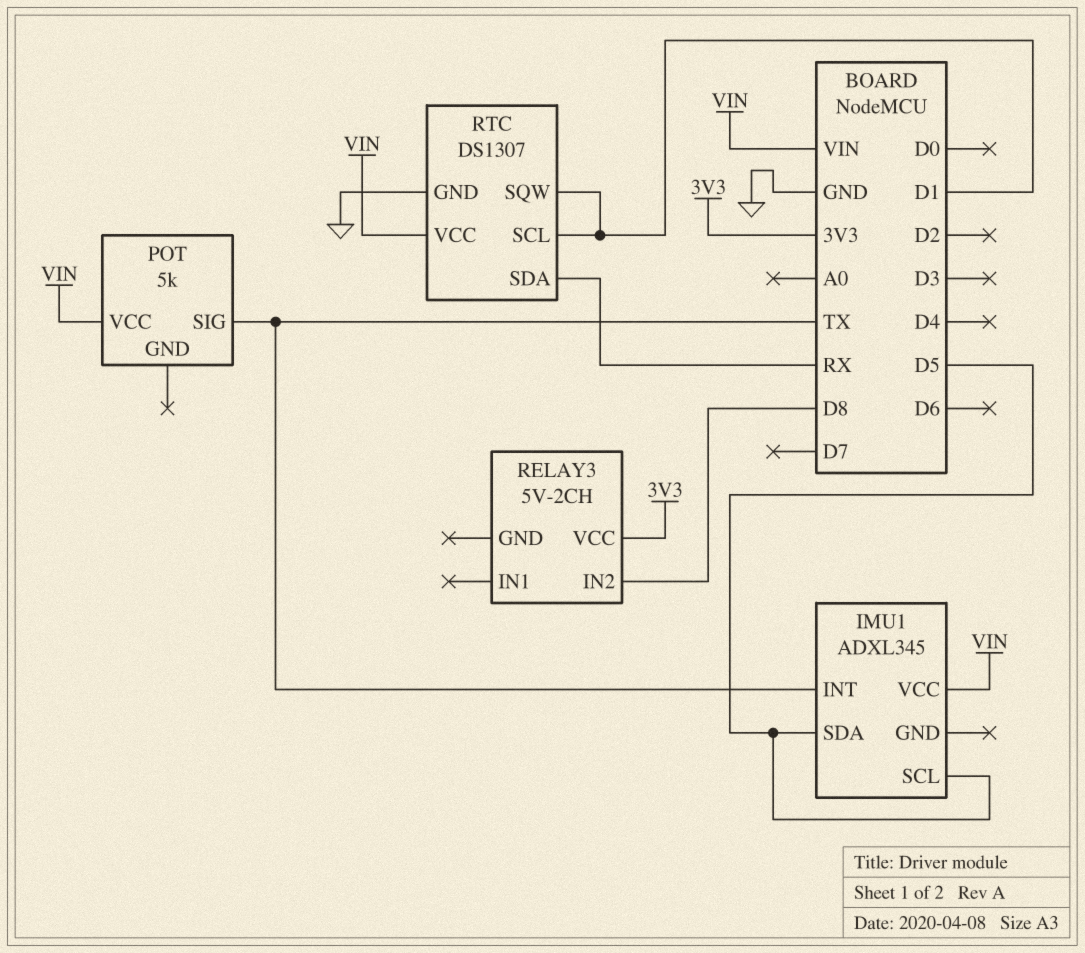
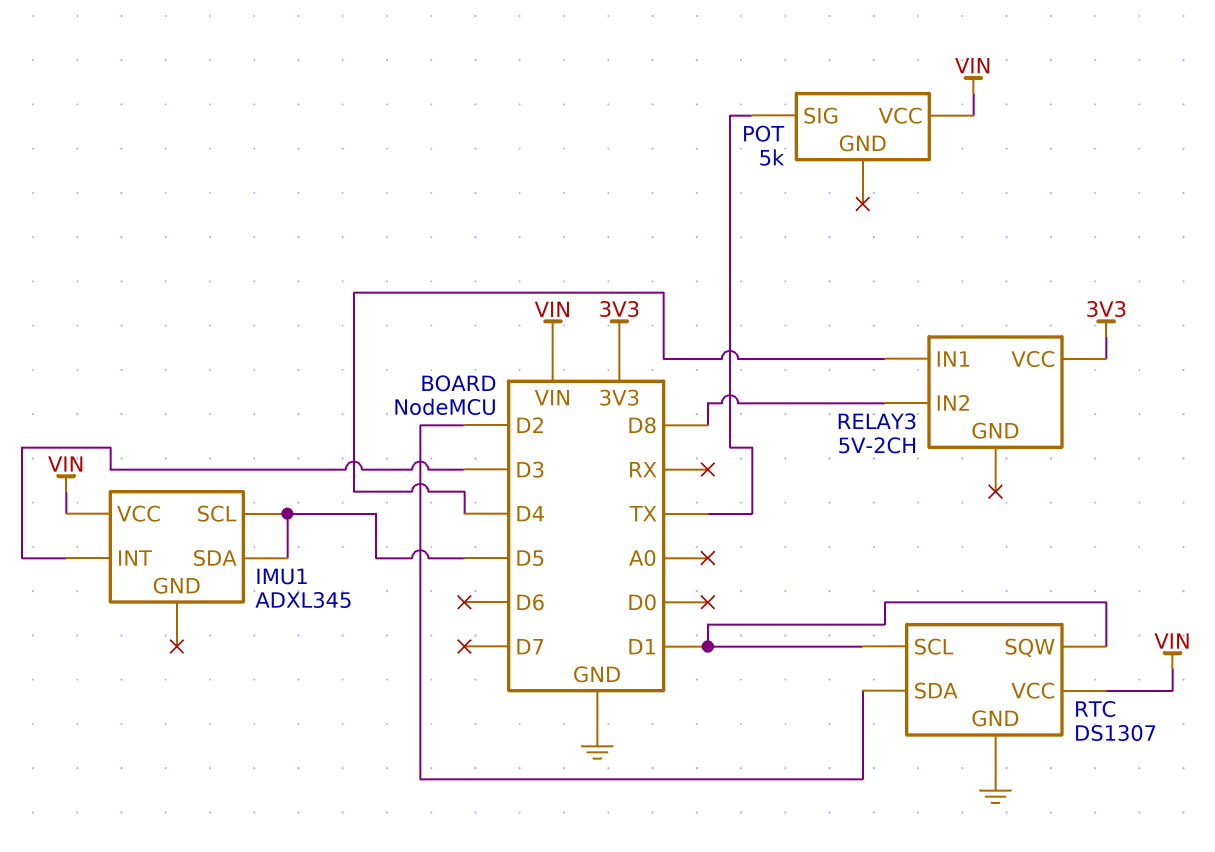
IMU1 pin INT: TX -> D3
RELAY3 pin IN1: none -> D4
RTC pin SDA: RX -> D2

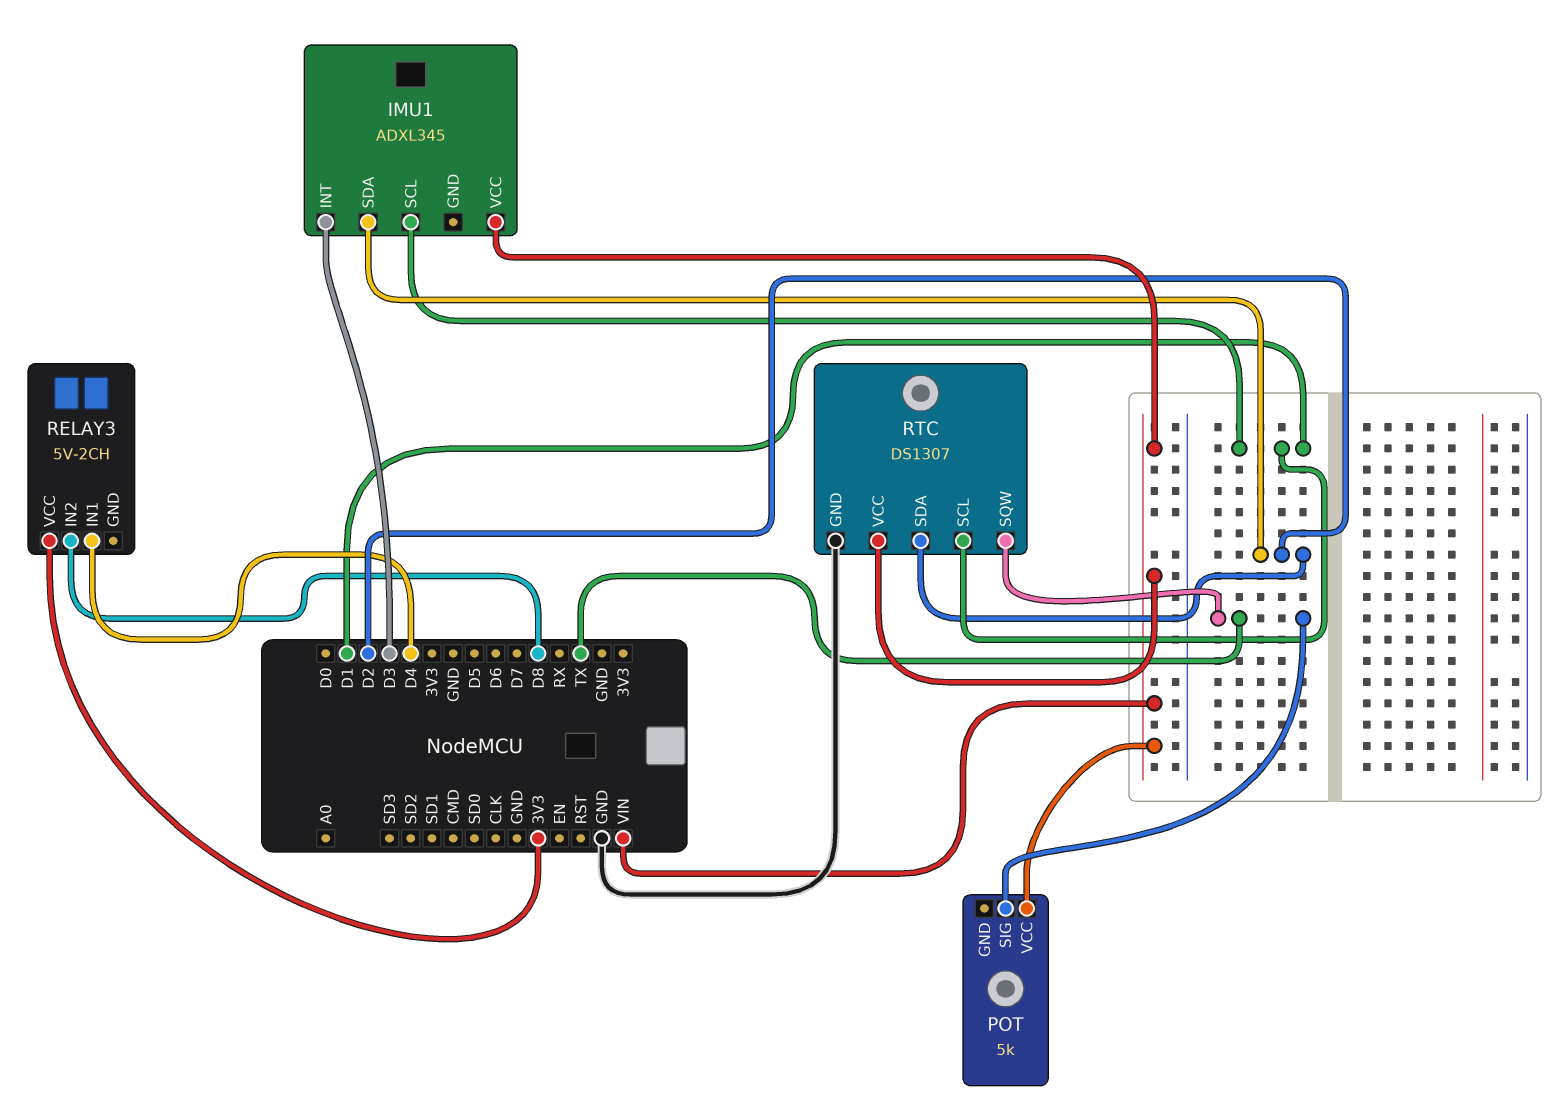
IMU1 pin SCL: D5 -> D1
IMU1 pin SDA: D5 -> D2
RTC pin SQW: D1 -> TX

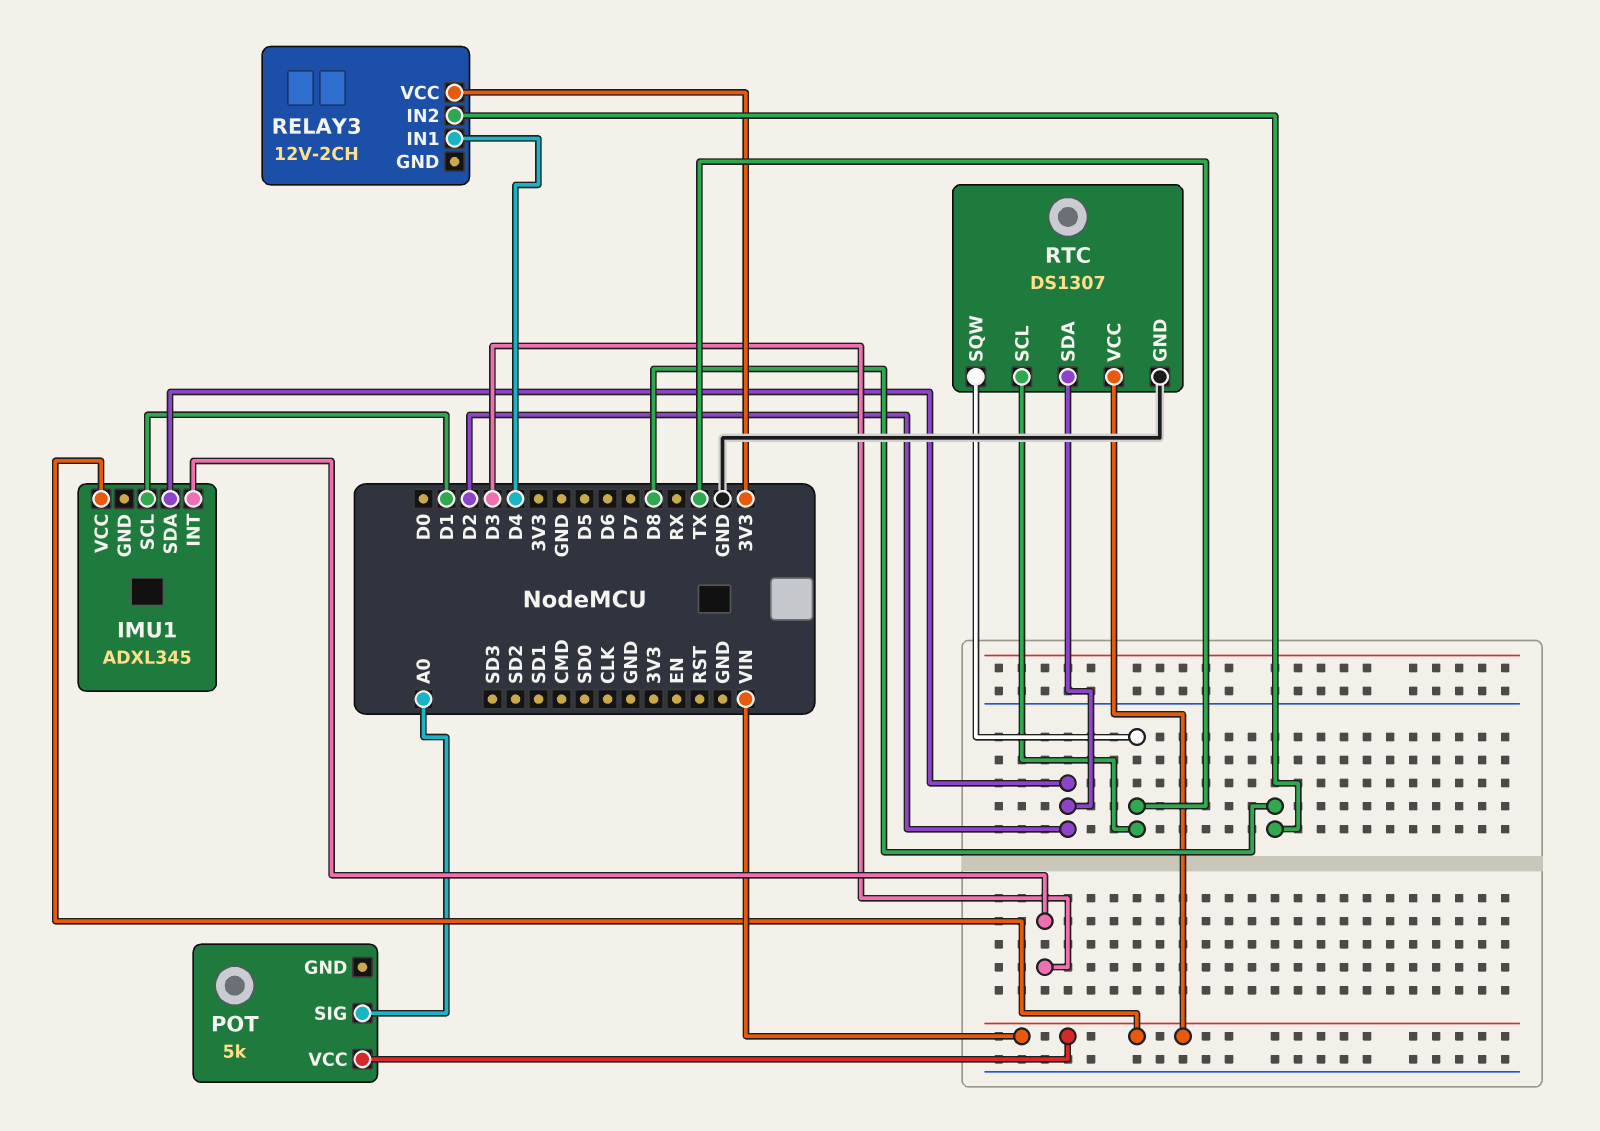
POT pin SIG: TX -> A0
RELAY3: 5V-2CH -> 12V-2CH
RTC pin SCL: D1 -> TX

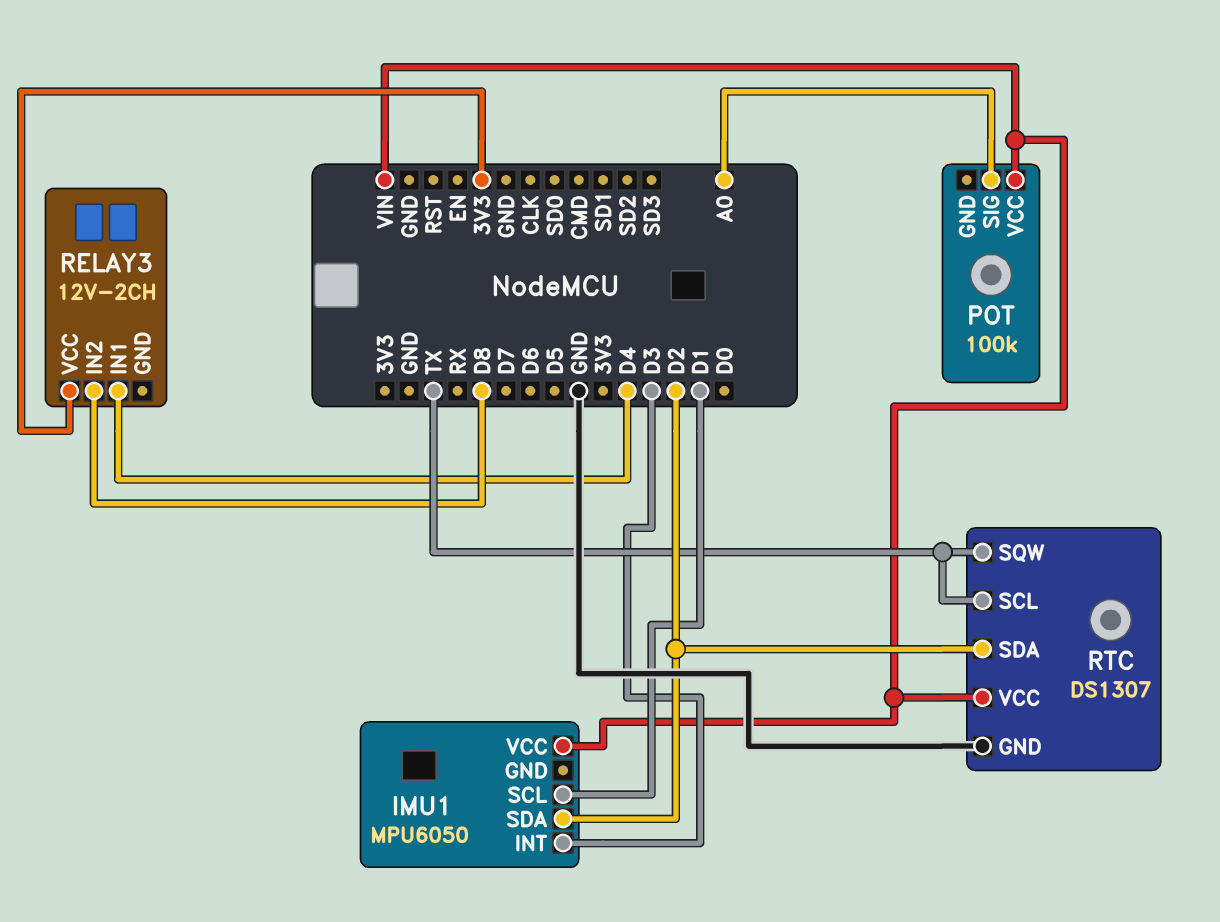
IMU1: ADXL345 -> MPU6050
POT: 5k -> 100k

